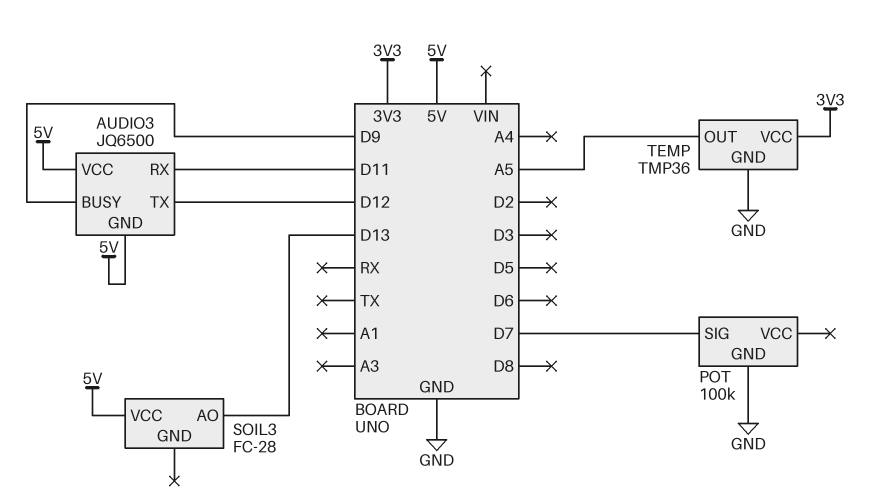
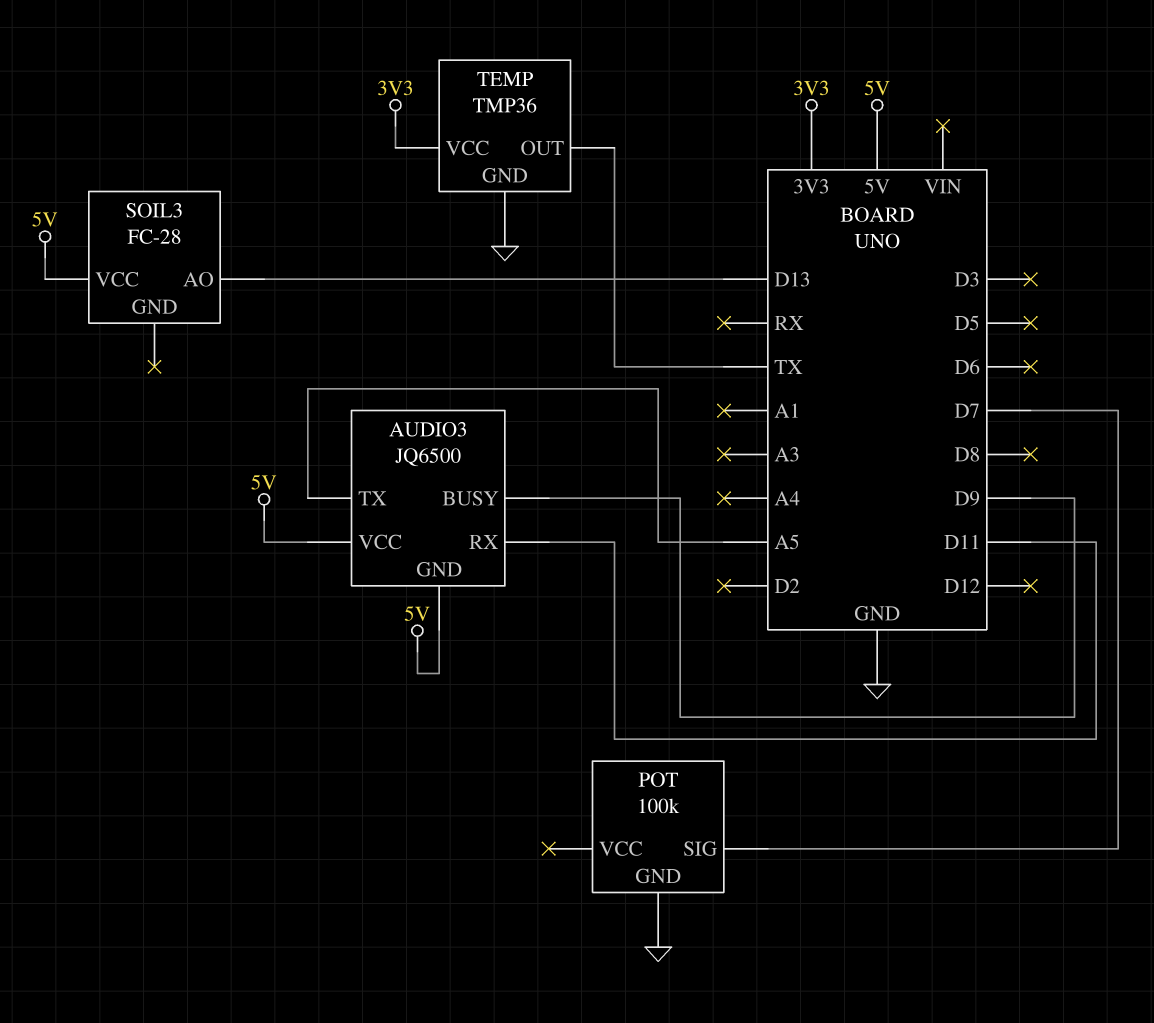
AUDIO3 pin TX: D12 -> A5
TEMP pin OUT: A5 -> TX

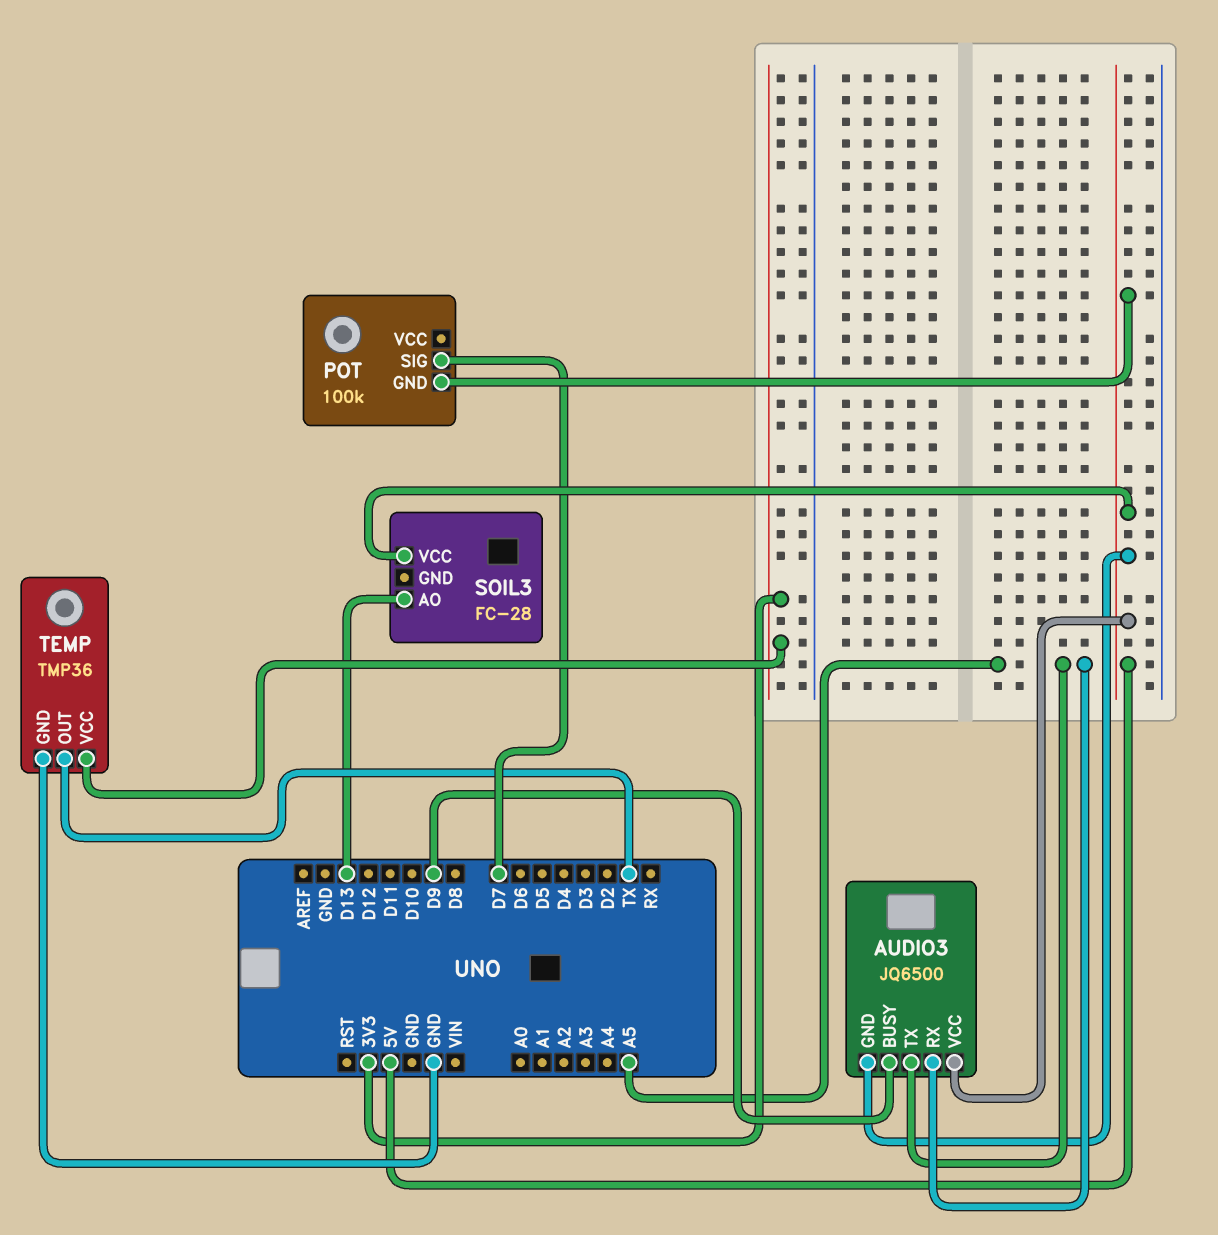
AUDIO3 pin RX: D11 -> A5
POT pin GND: GND -> 5V

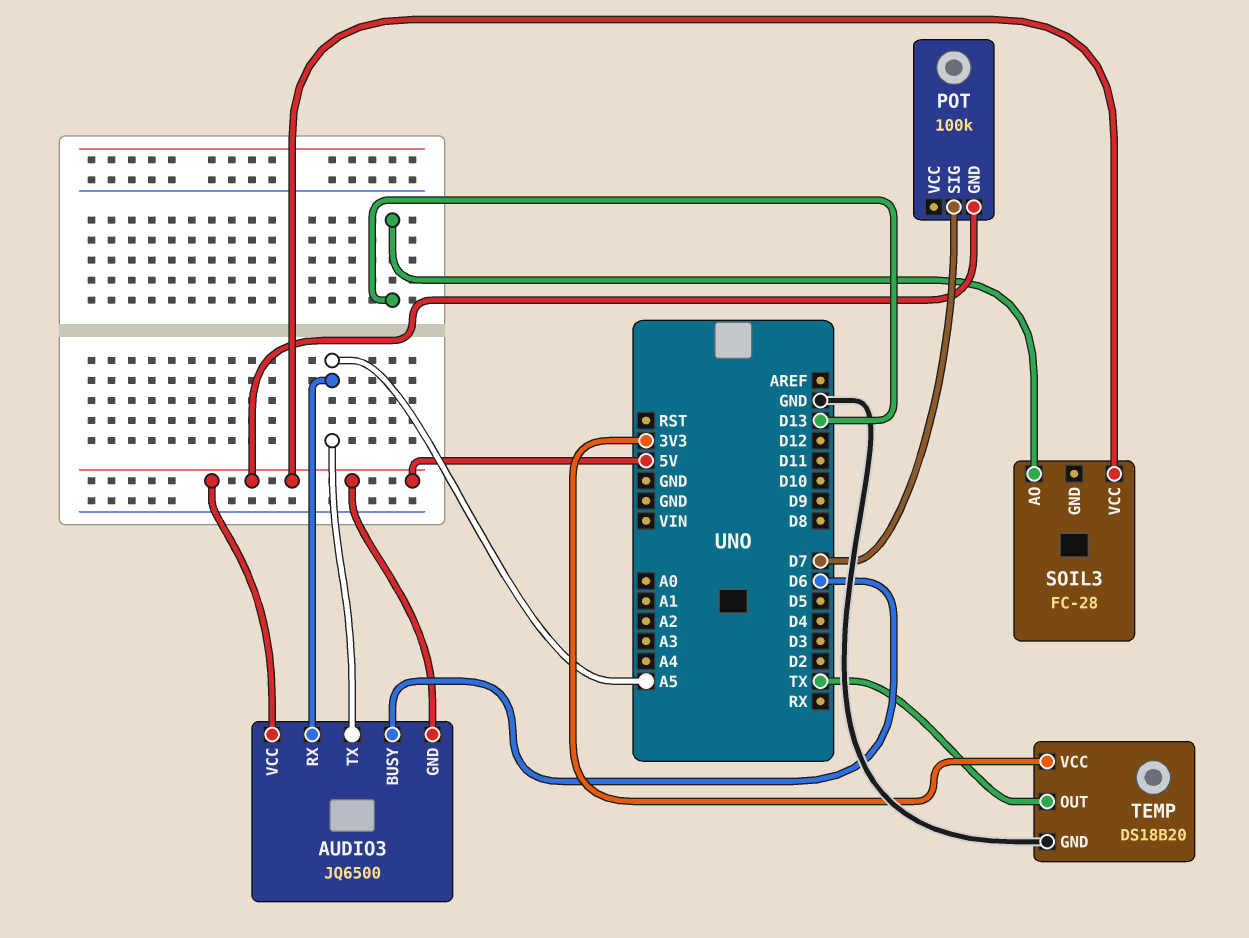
AUDIO3 pin BUSY: D9 -> D6
TEMP: TMP36 -> DS18B20

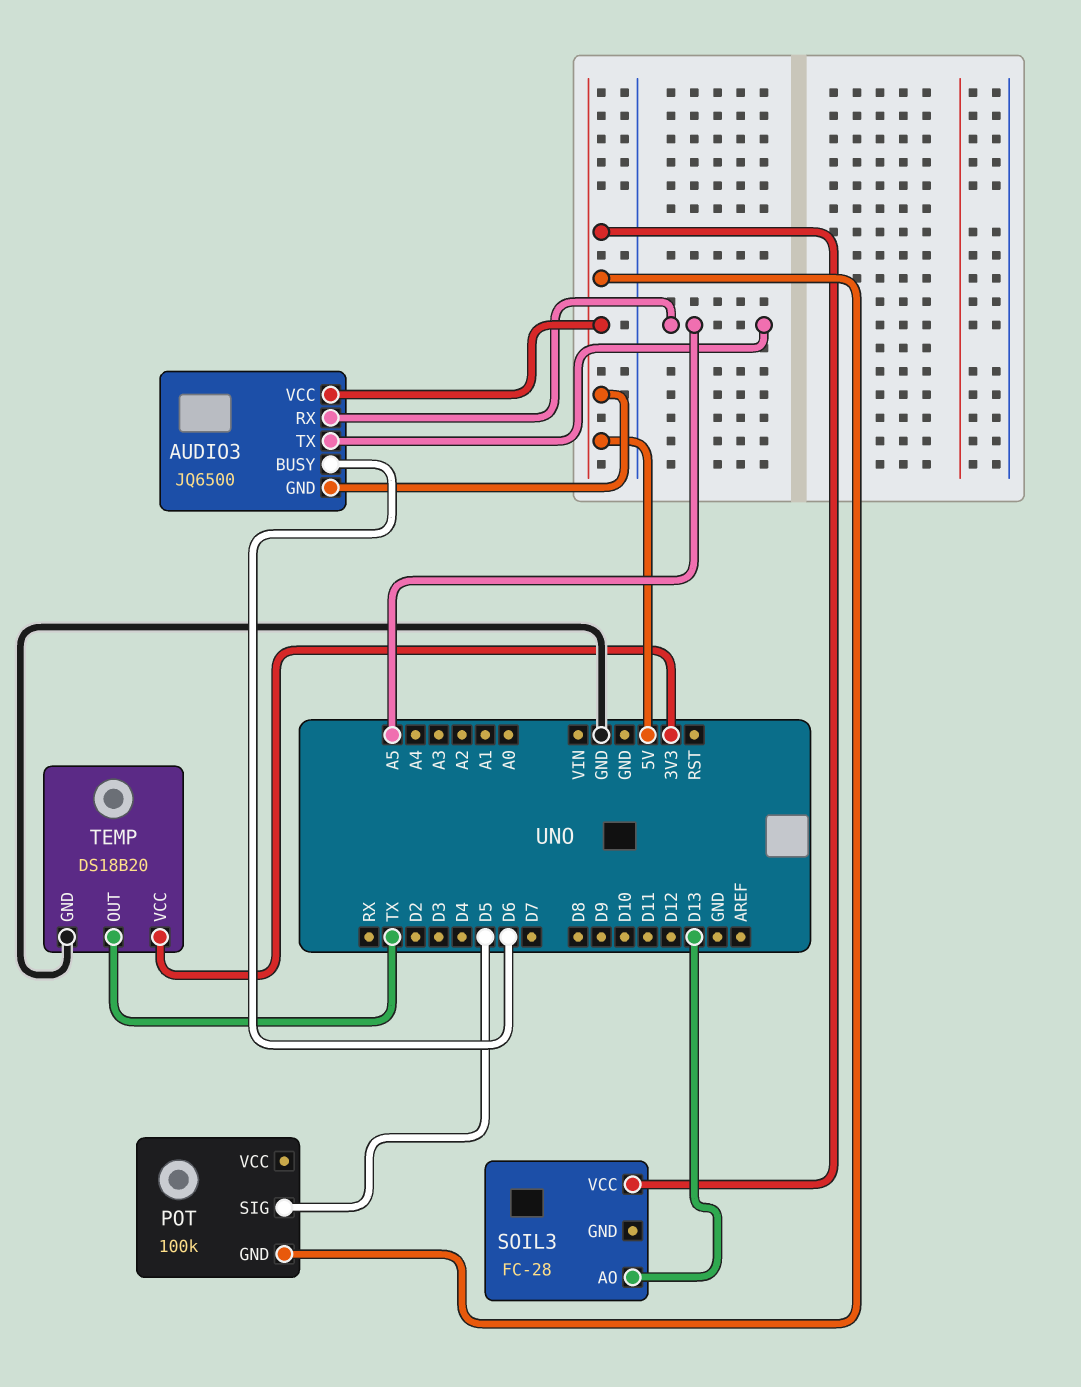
POT pin SIG: D7 -> D5

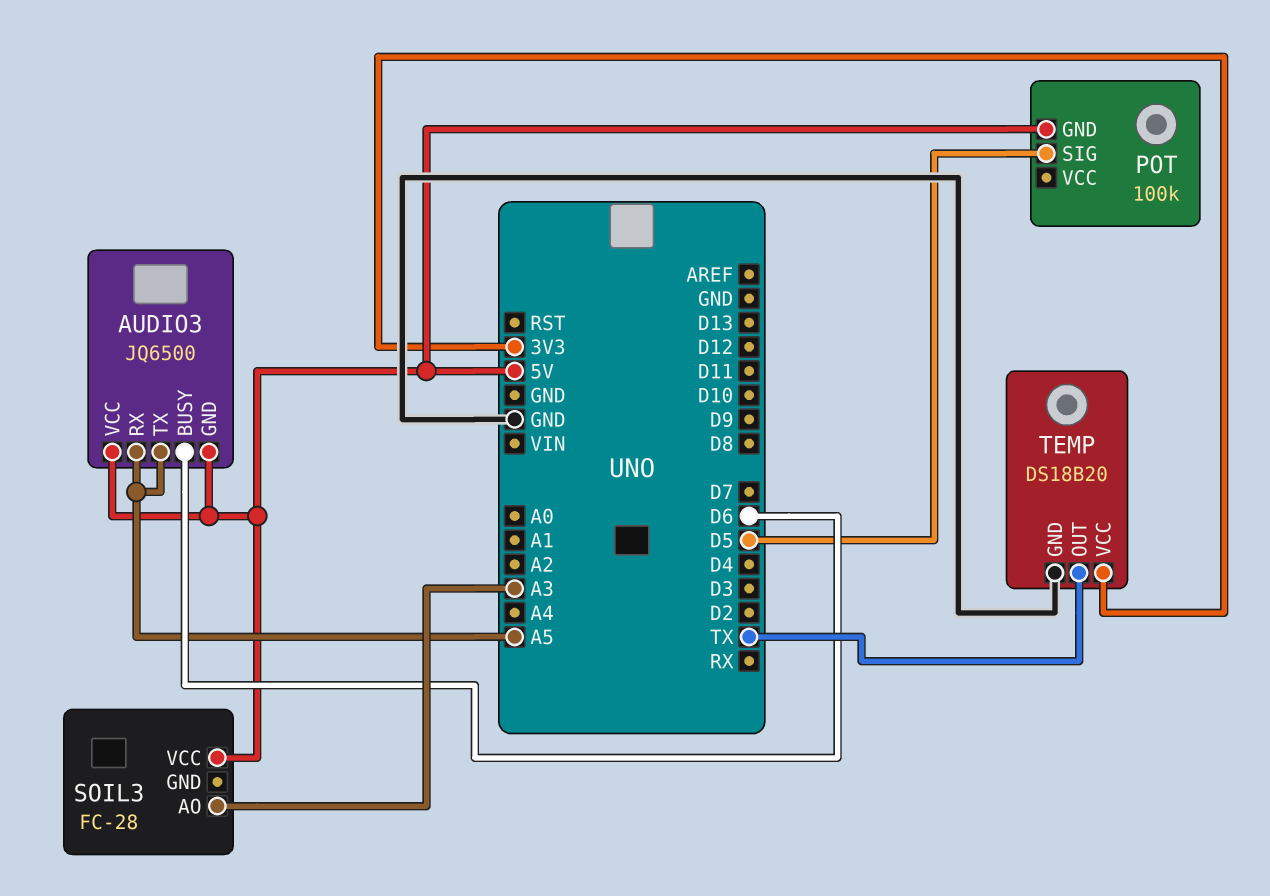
SOIL3 pin AO: D13 -> A3

